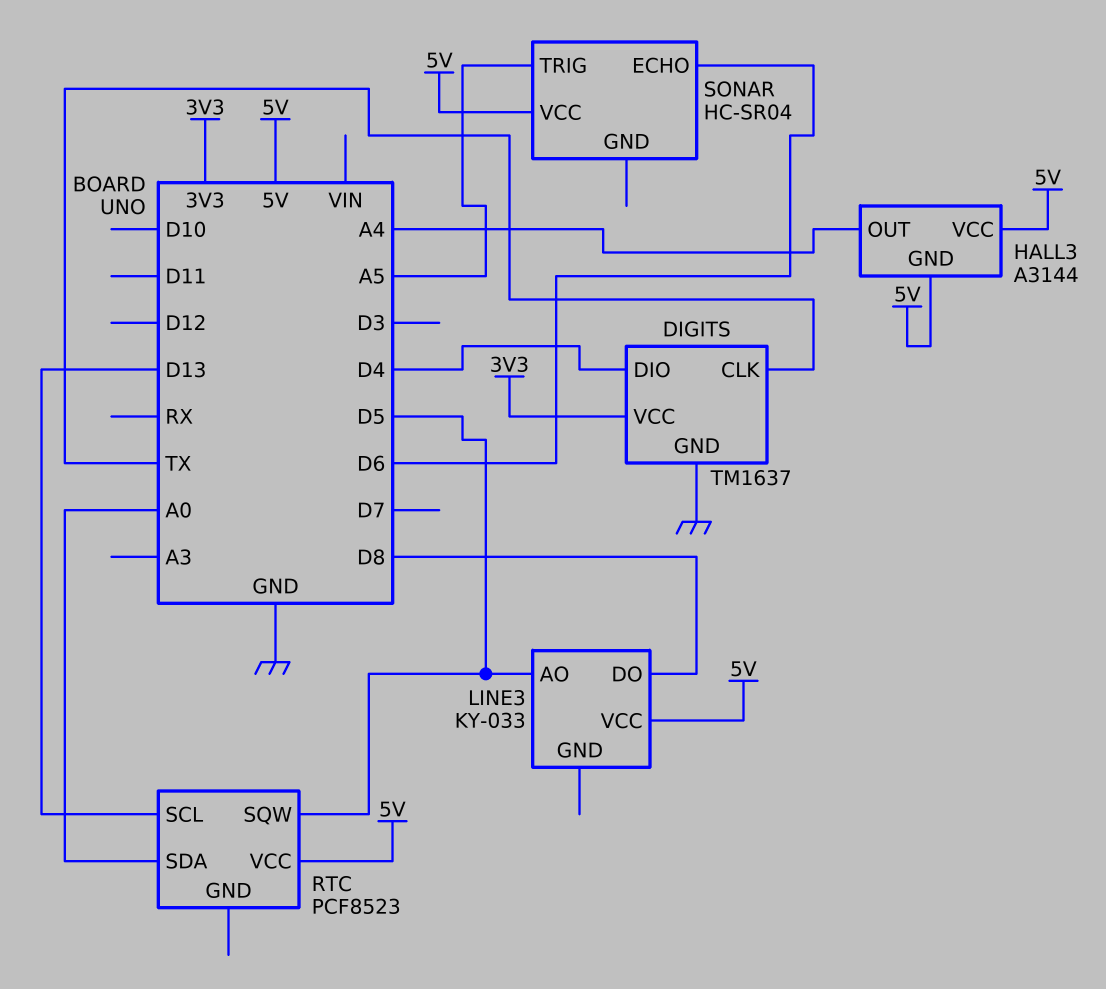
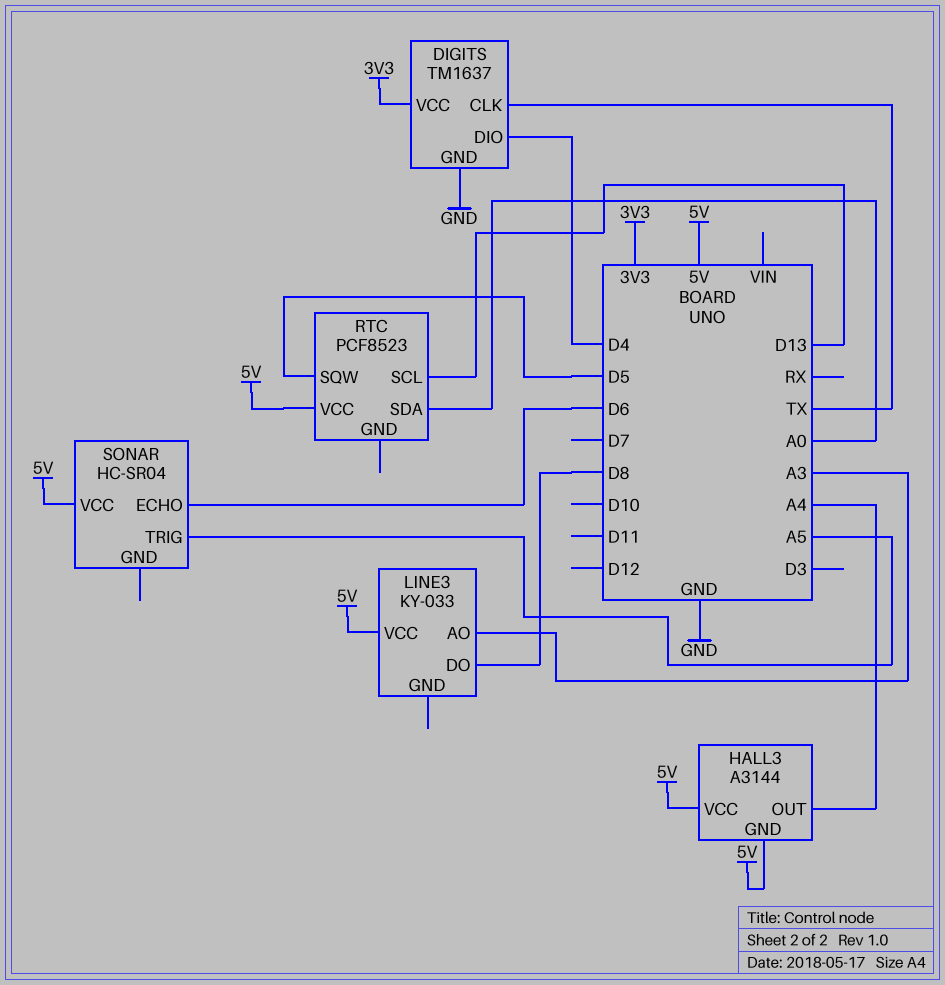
LINE3 pin AO: D5 -> A3

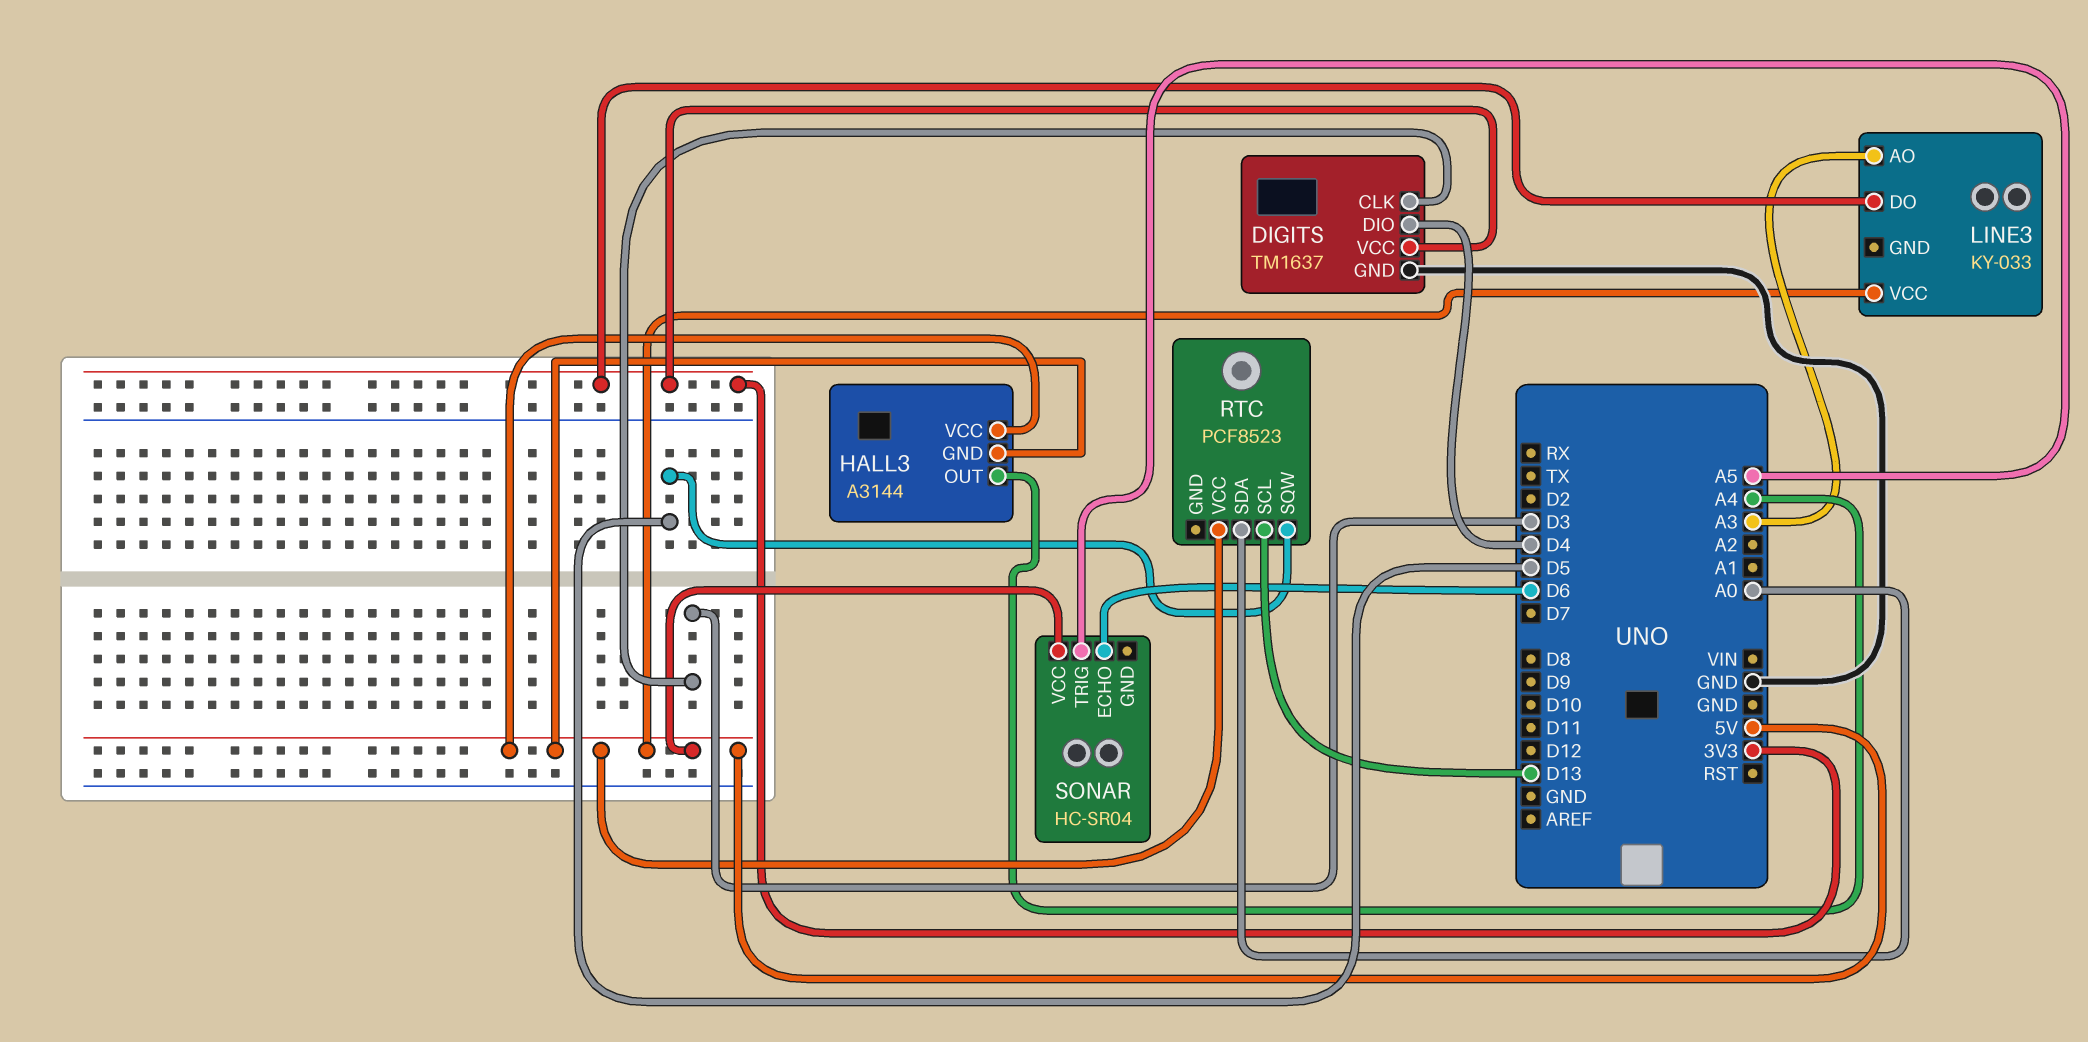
DIGITS pin CLK: TX -> D3
LINE3 pin DO: D8 -> 3V3

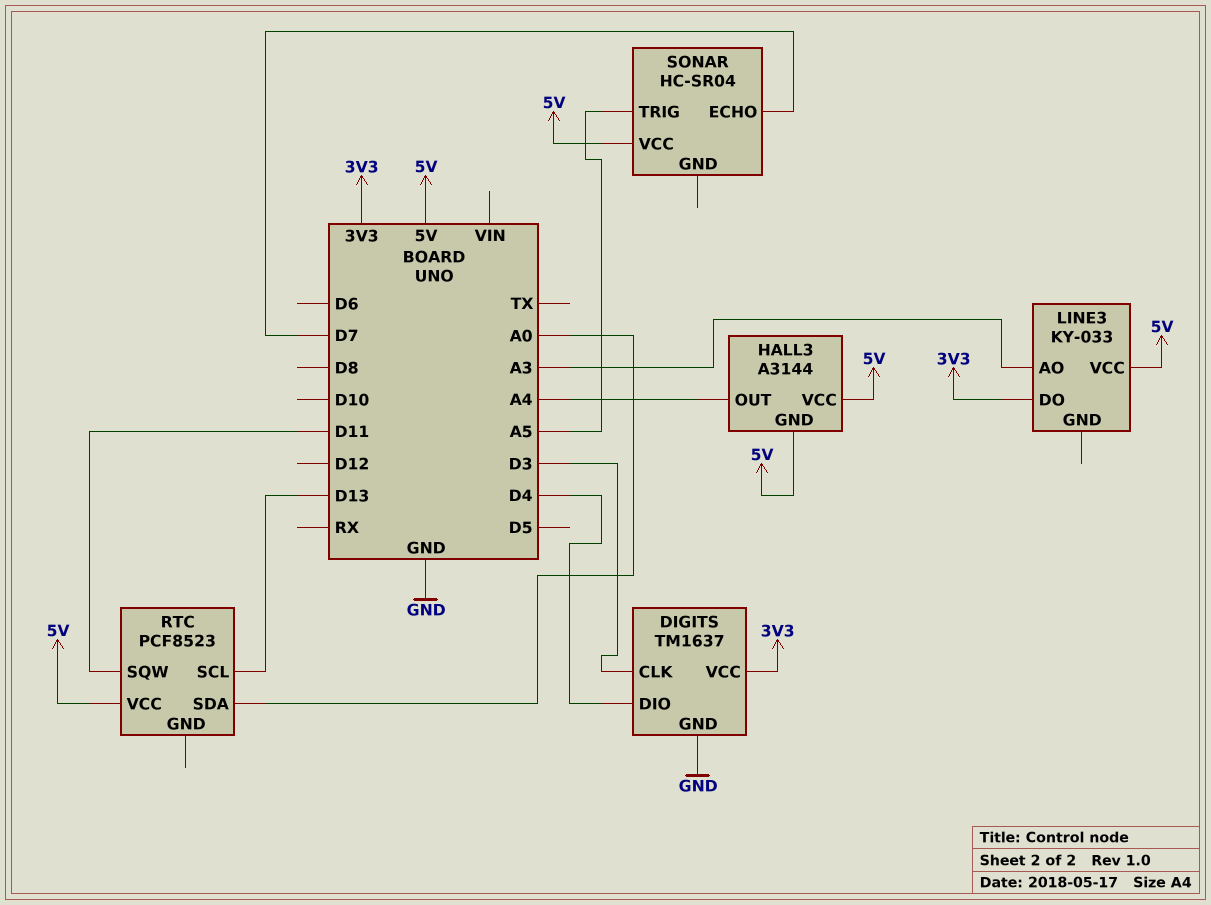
RTC pin SQW: D5 -> D11
SONAR pin ECHO: D6 -> D7

